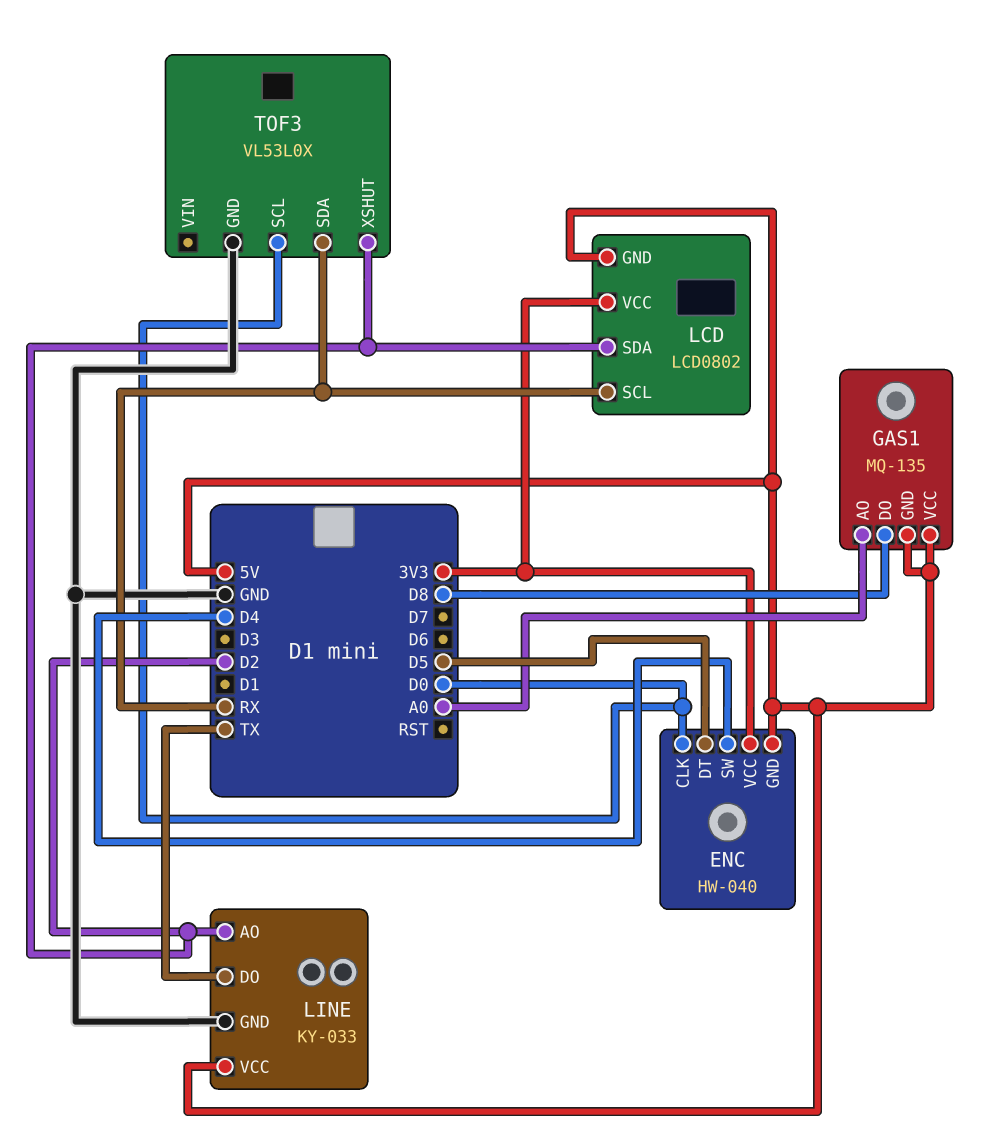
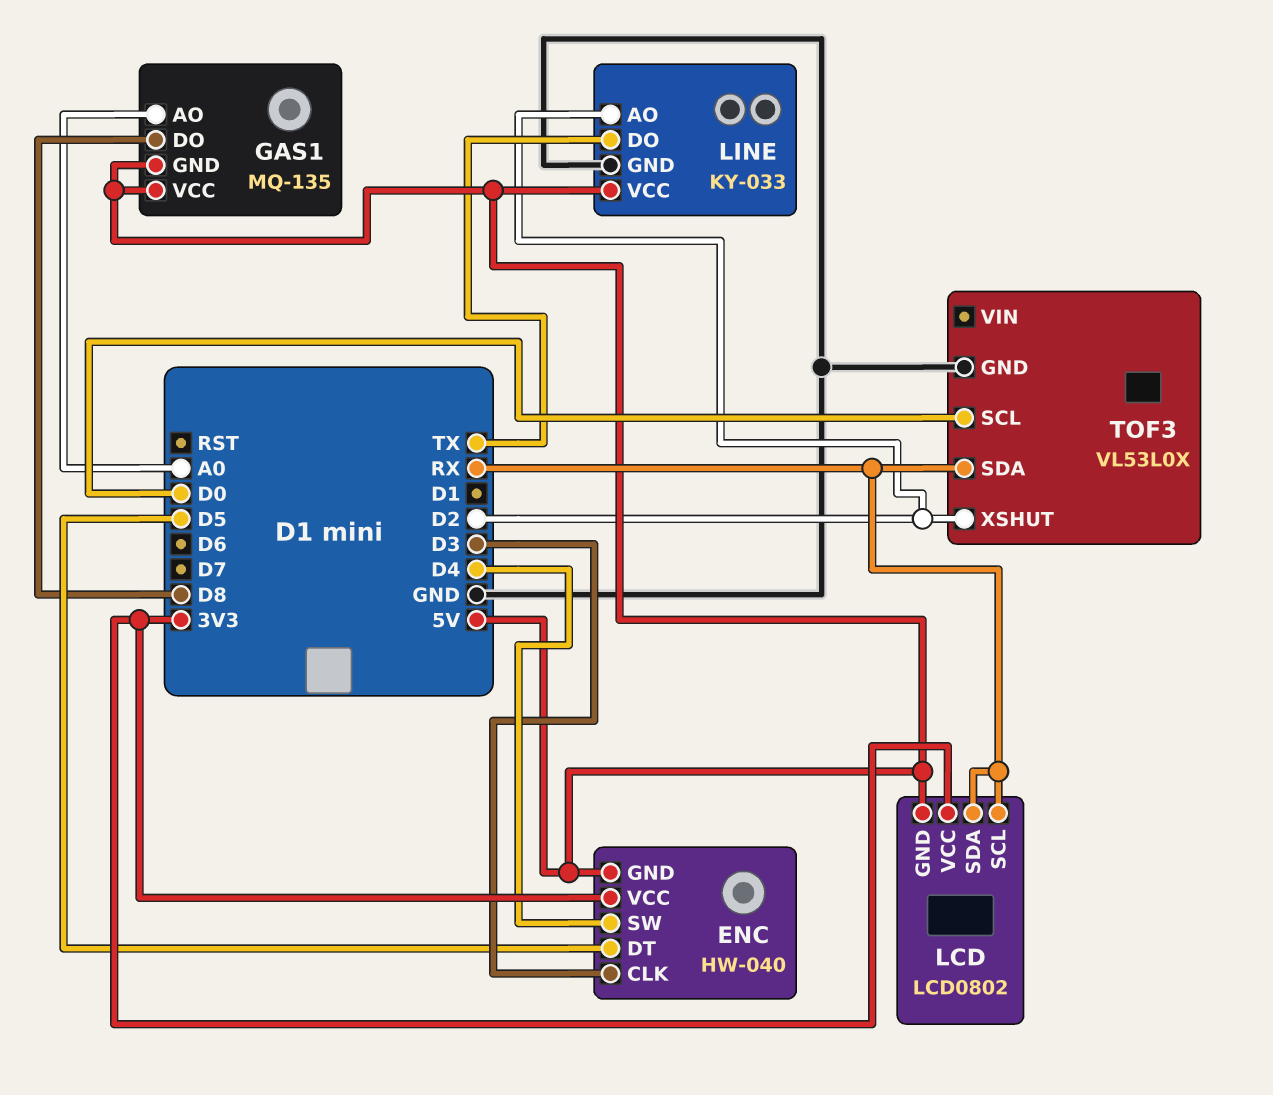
ENC pin CLK: D0 -> D3
LCD pin SDA: D2 -> RX

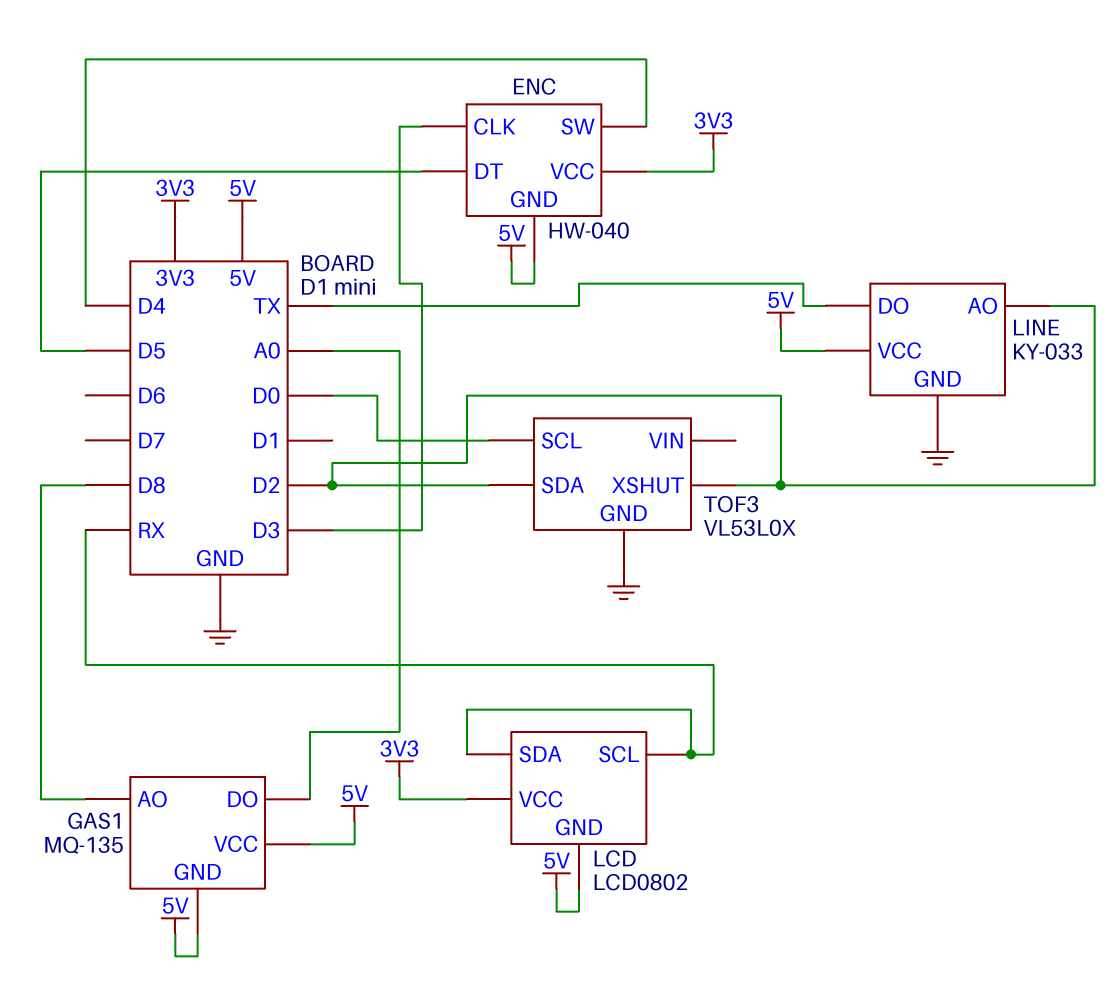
GAS1 pin AO: A0 -> D8
GAS1 pin DO: D8 -> A0
TOF3 pin SDA: RX -> D2

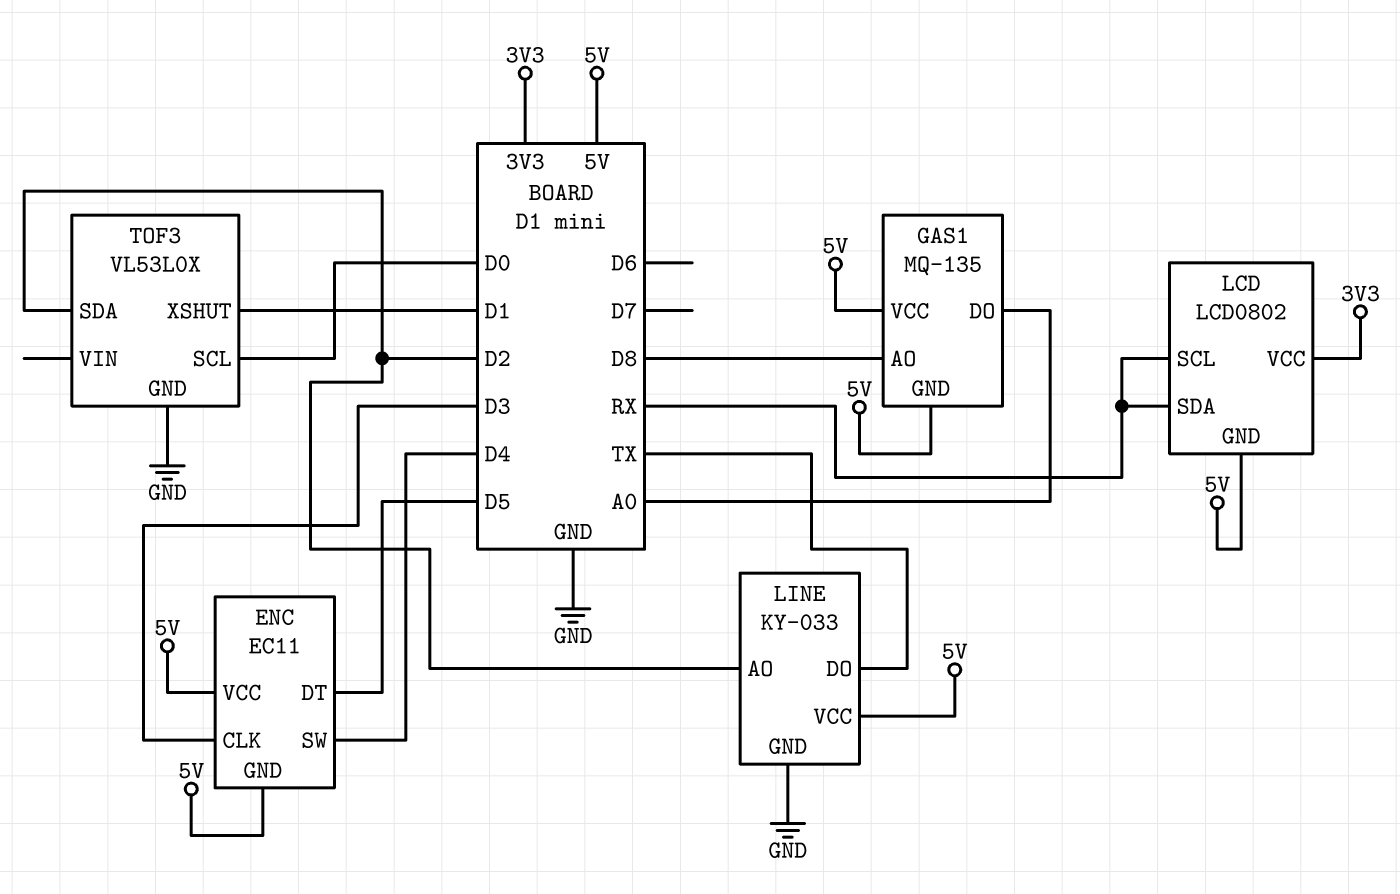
ENC: HW-040 -> EC11
ENC pin VCC: 3V3 -> 5V
TOF3 pin XSHUT: D2 -> D1

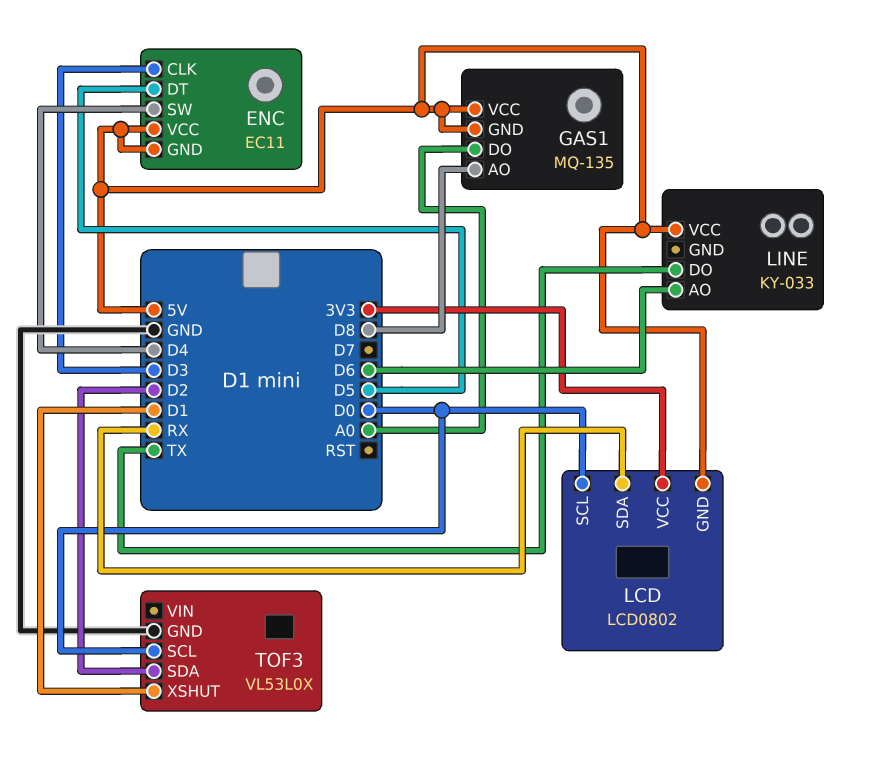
LCD pin SCL: RX -> D0
LINE pin AO: D2 -> D6
LINE pin GND: GND -> none

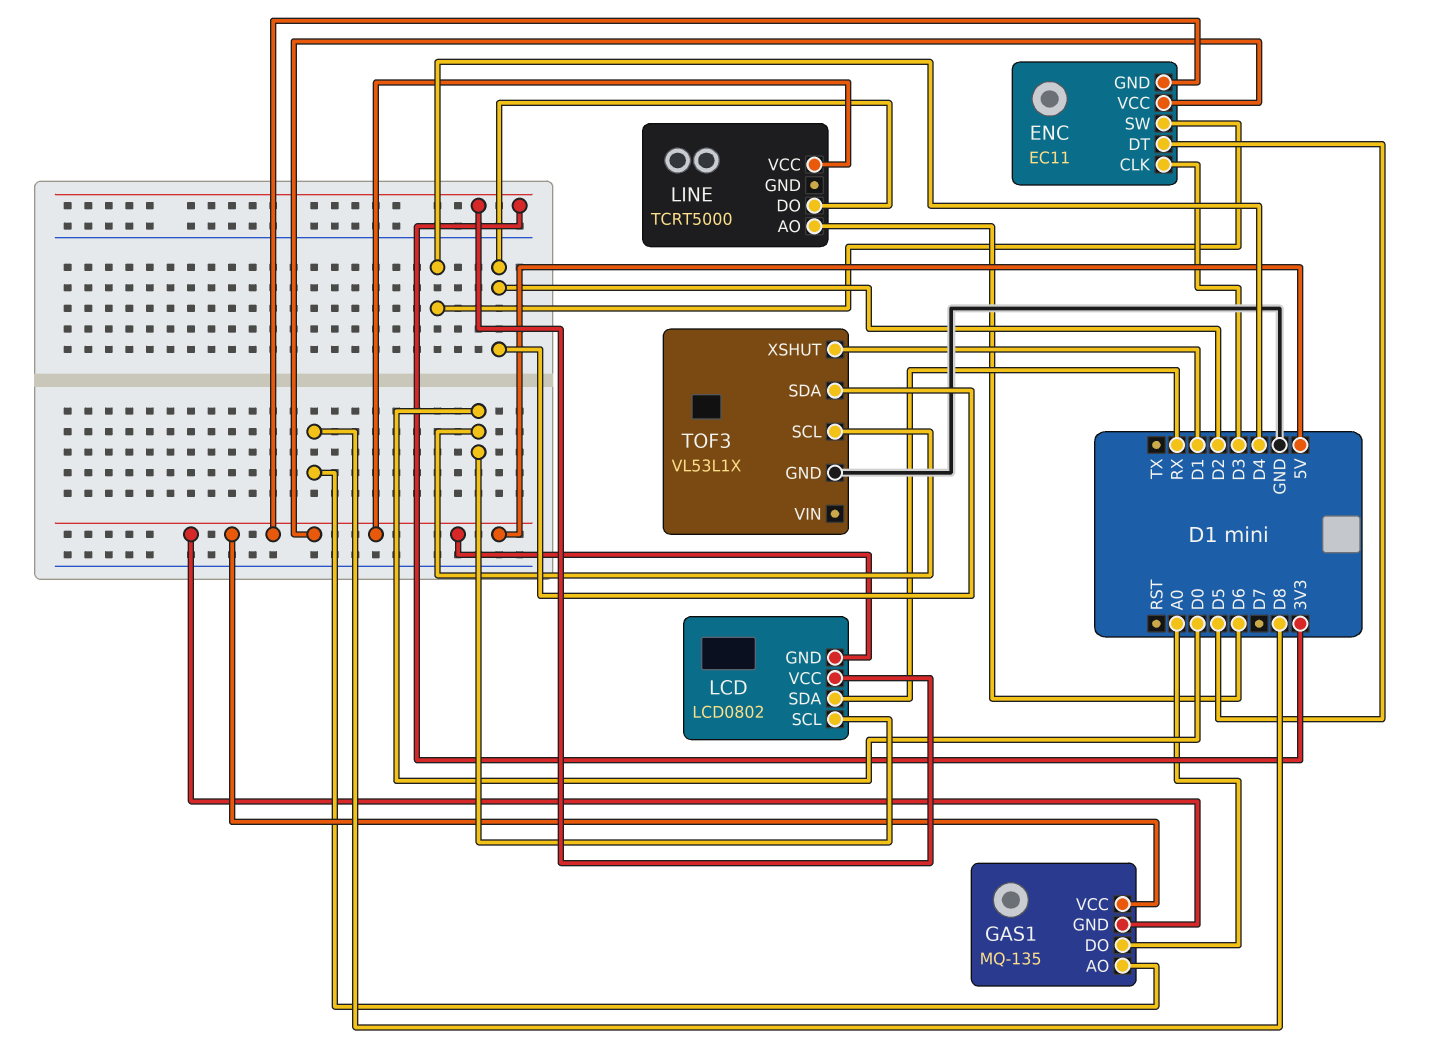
LINE: KY-033 -> TCRT5000
LINE pin DO: TX -> D2
TOF3: VL53L0X -> VL53L1X

